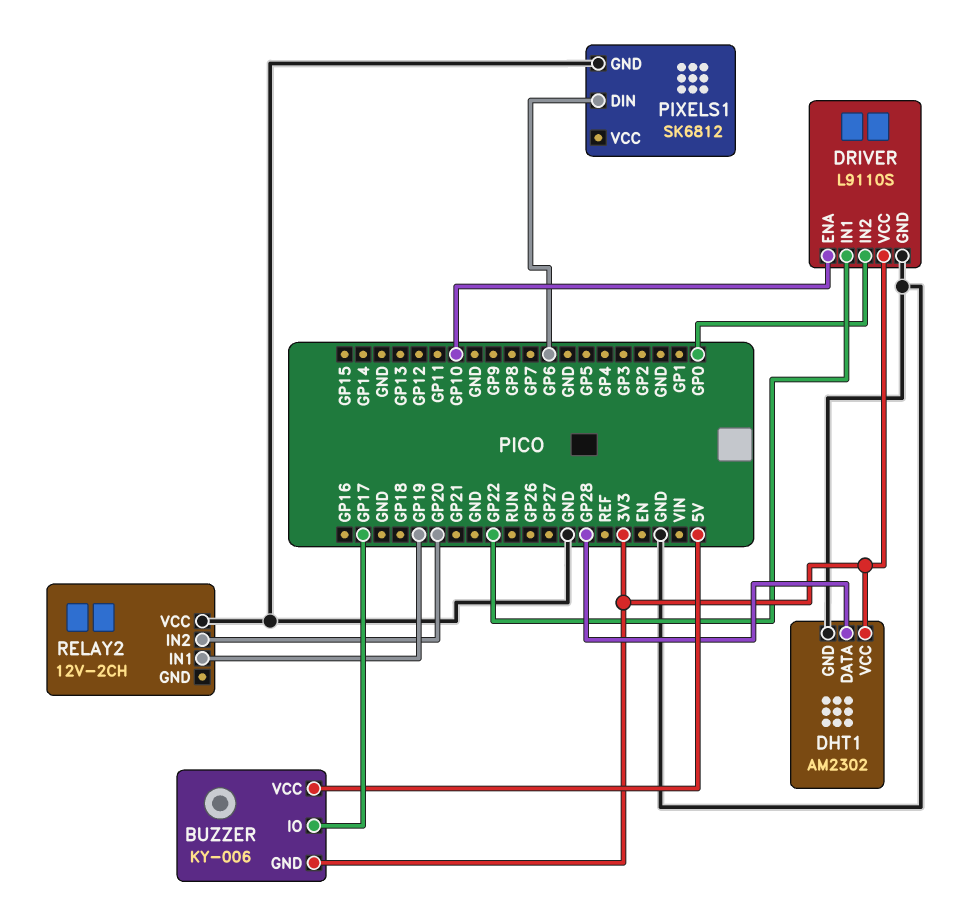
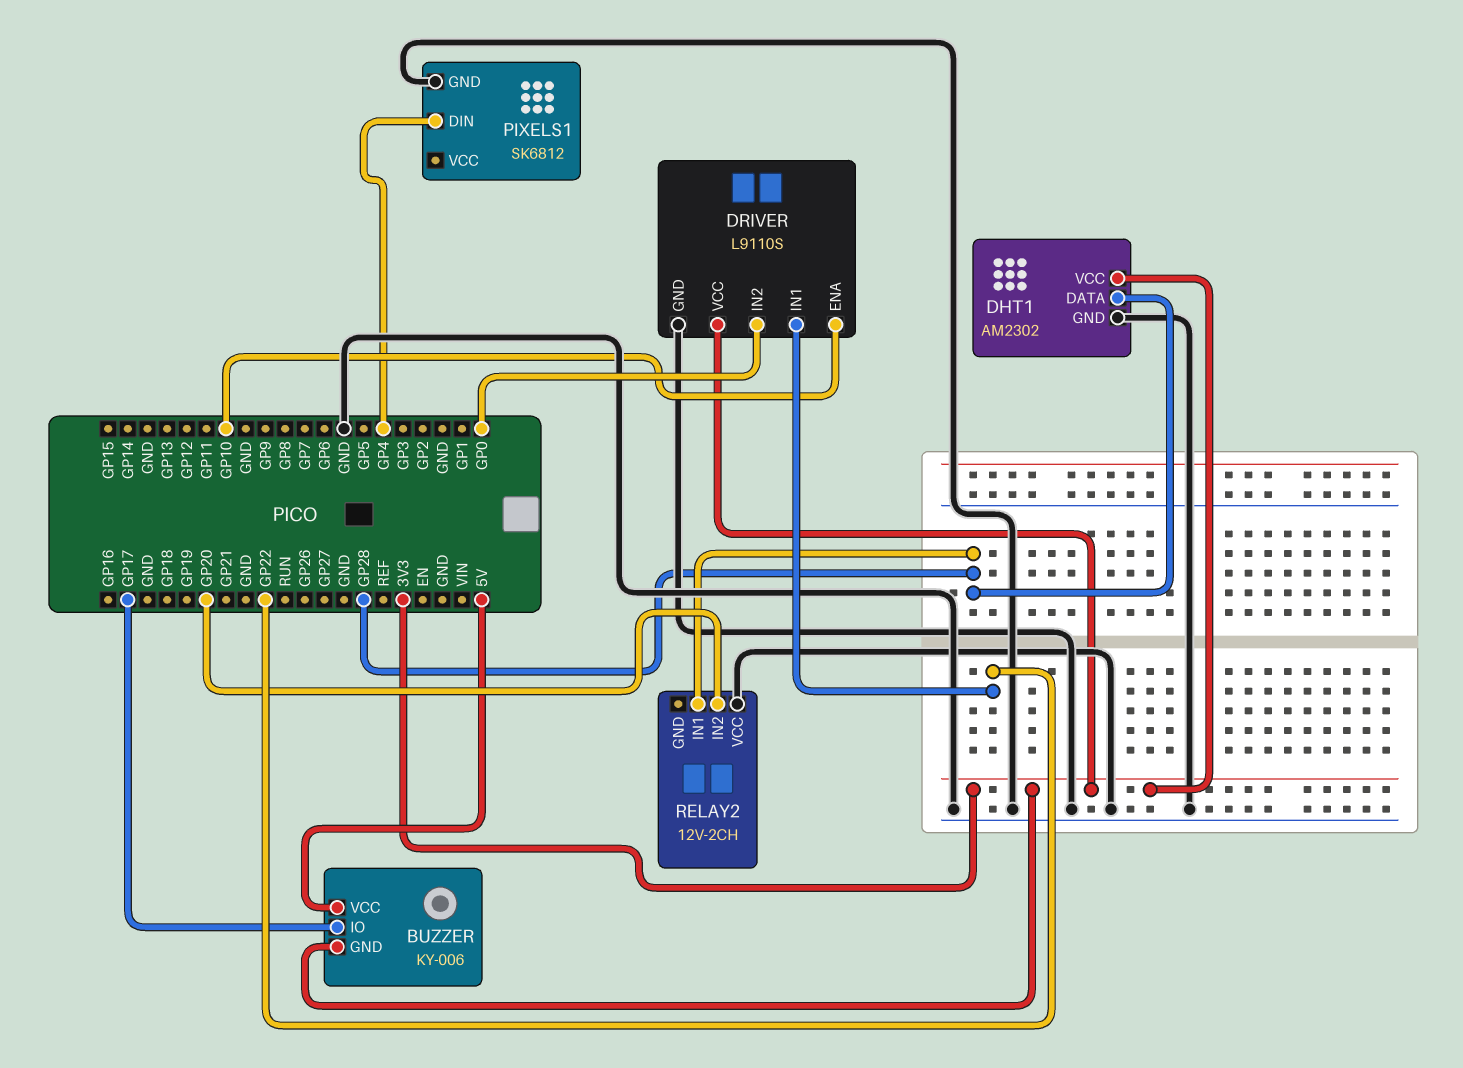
PIXELS1 pin DIN: GP6 -> GP4
RELAY2 pin IN1: GP19 -> GP28

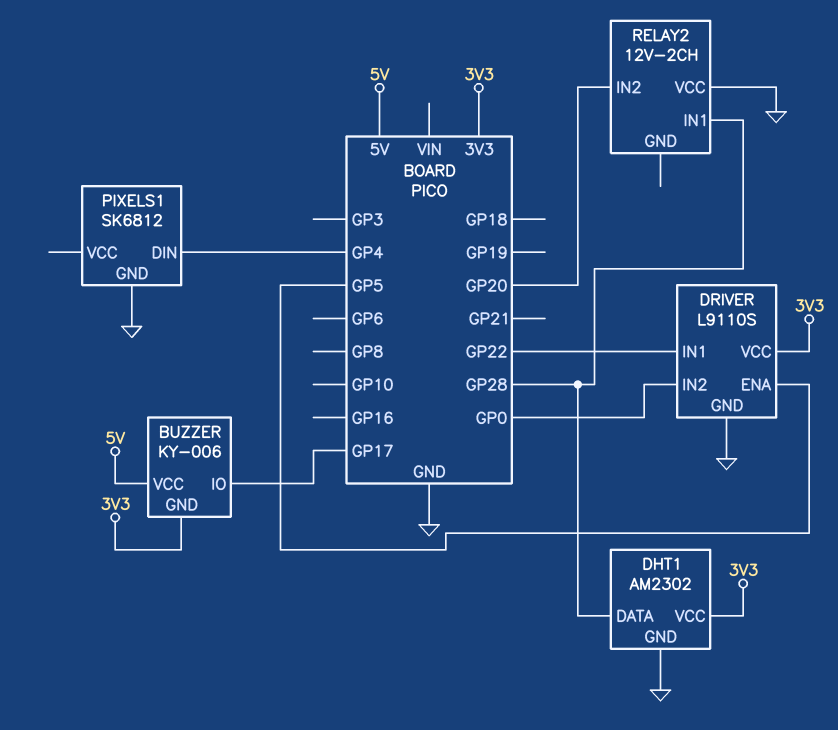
DRIVER pin ENA: GP10 -> GP5

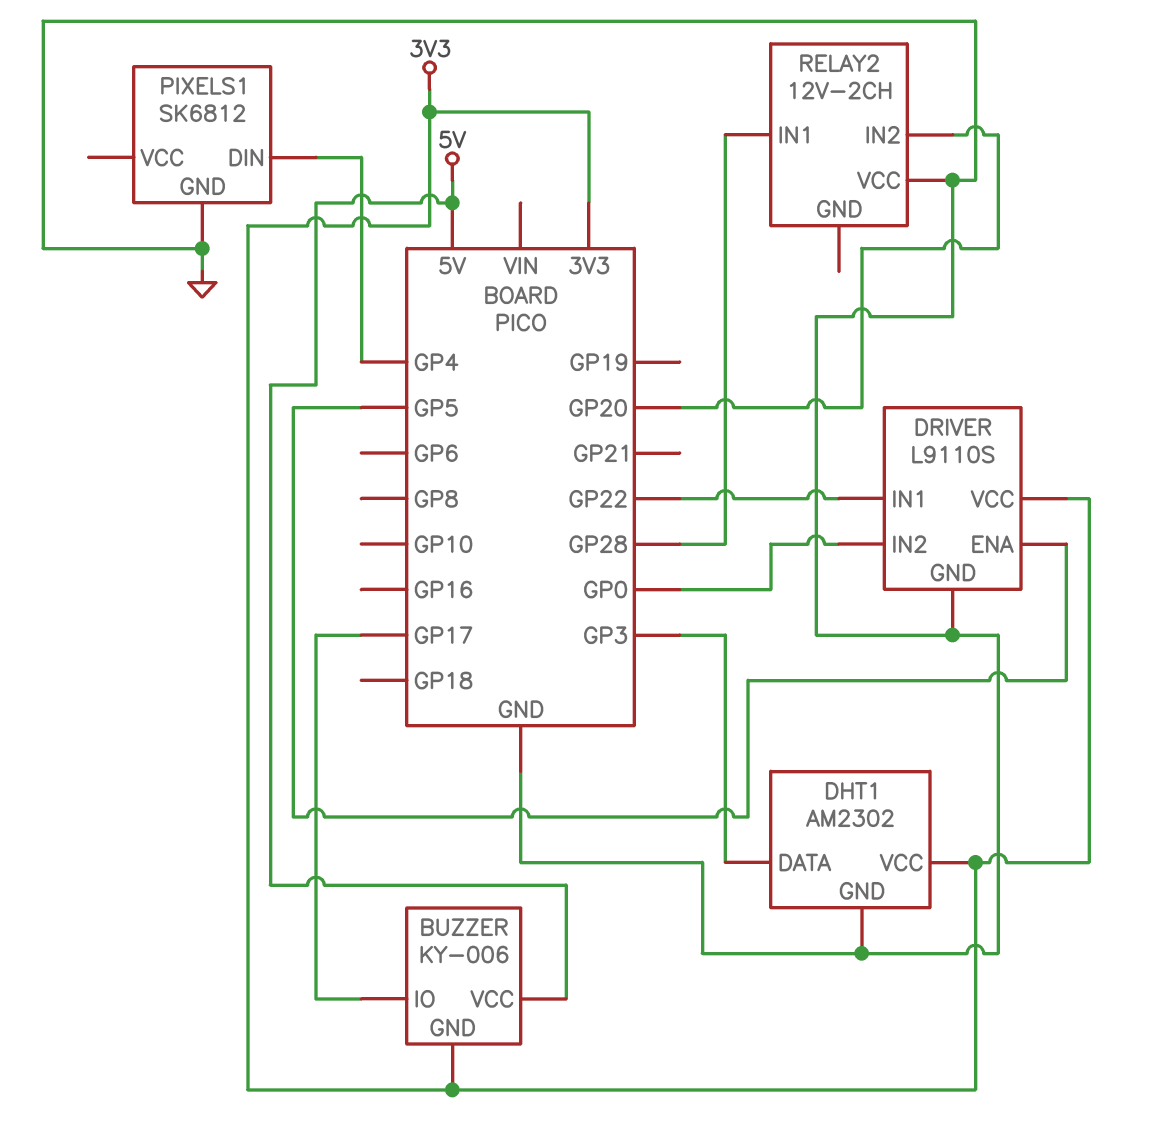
DHT1 pin DATA: GP28 -> GP3

